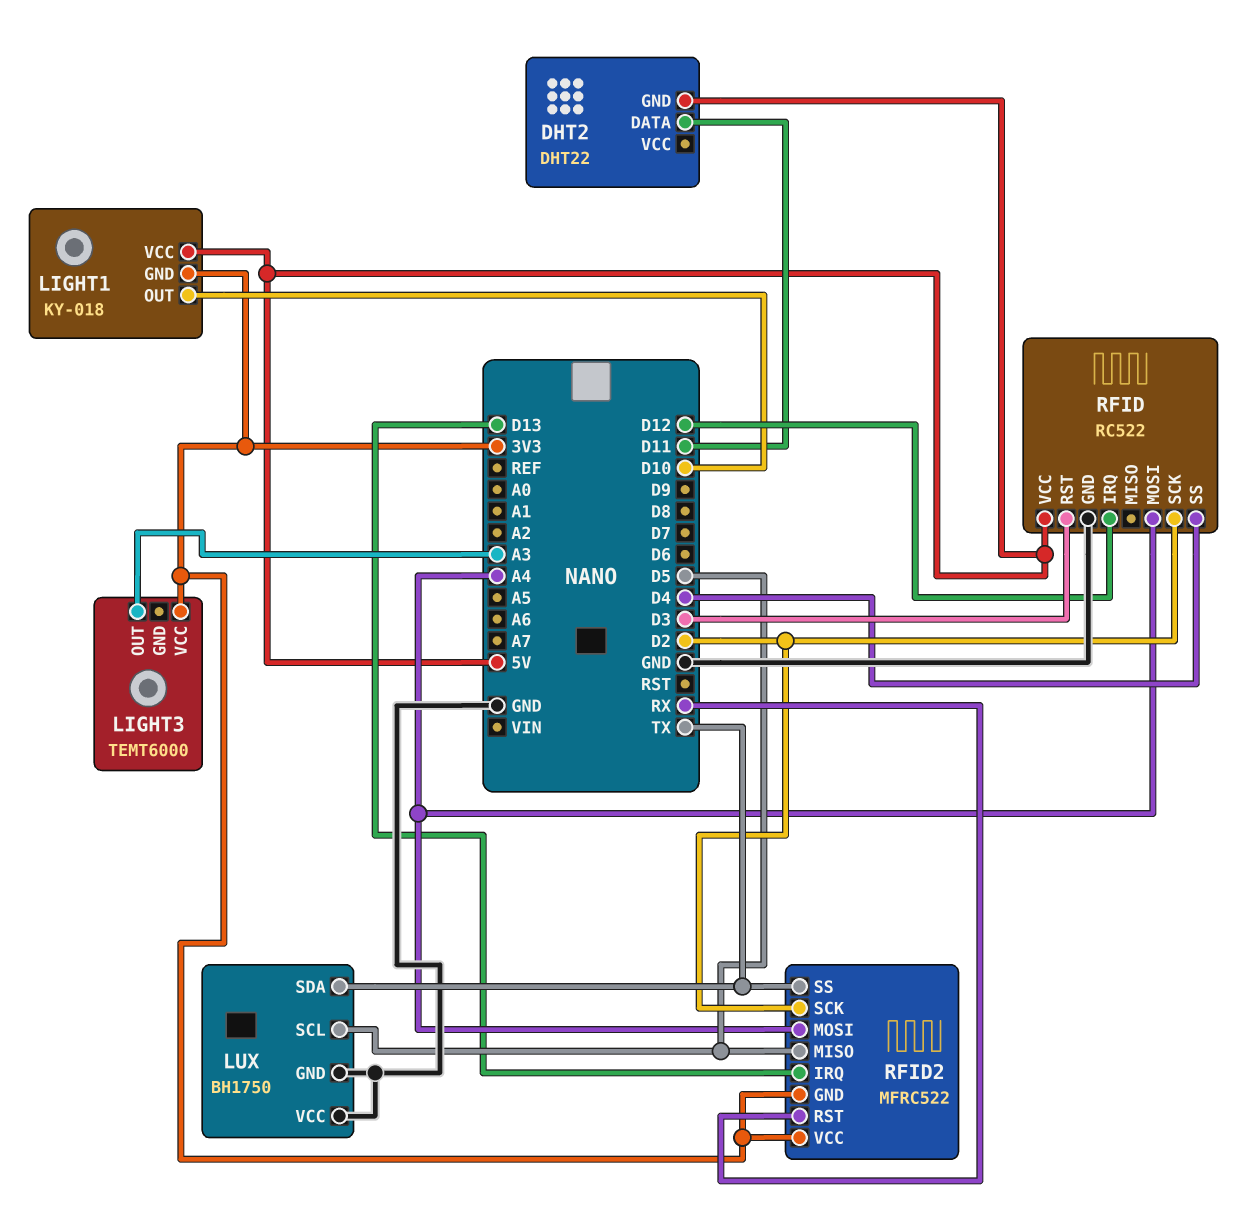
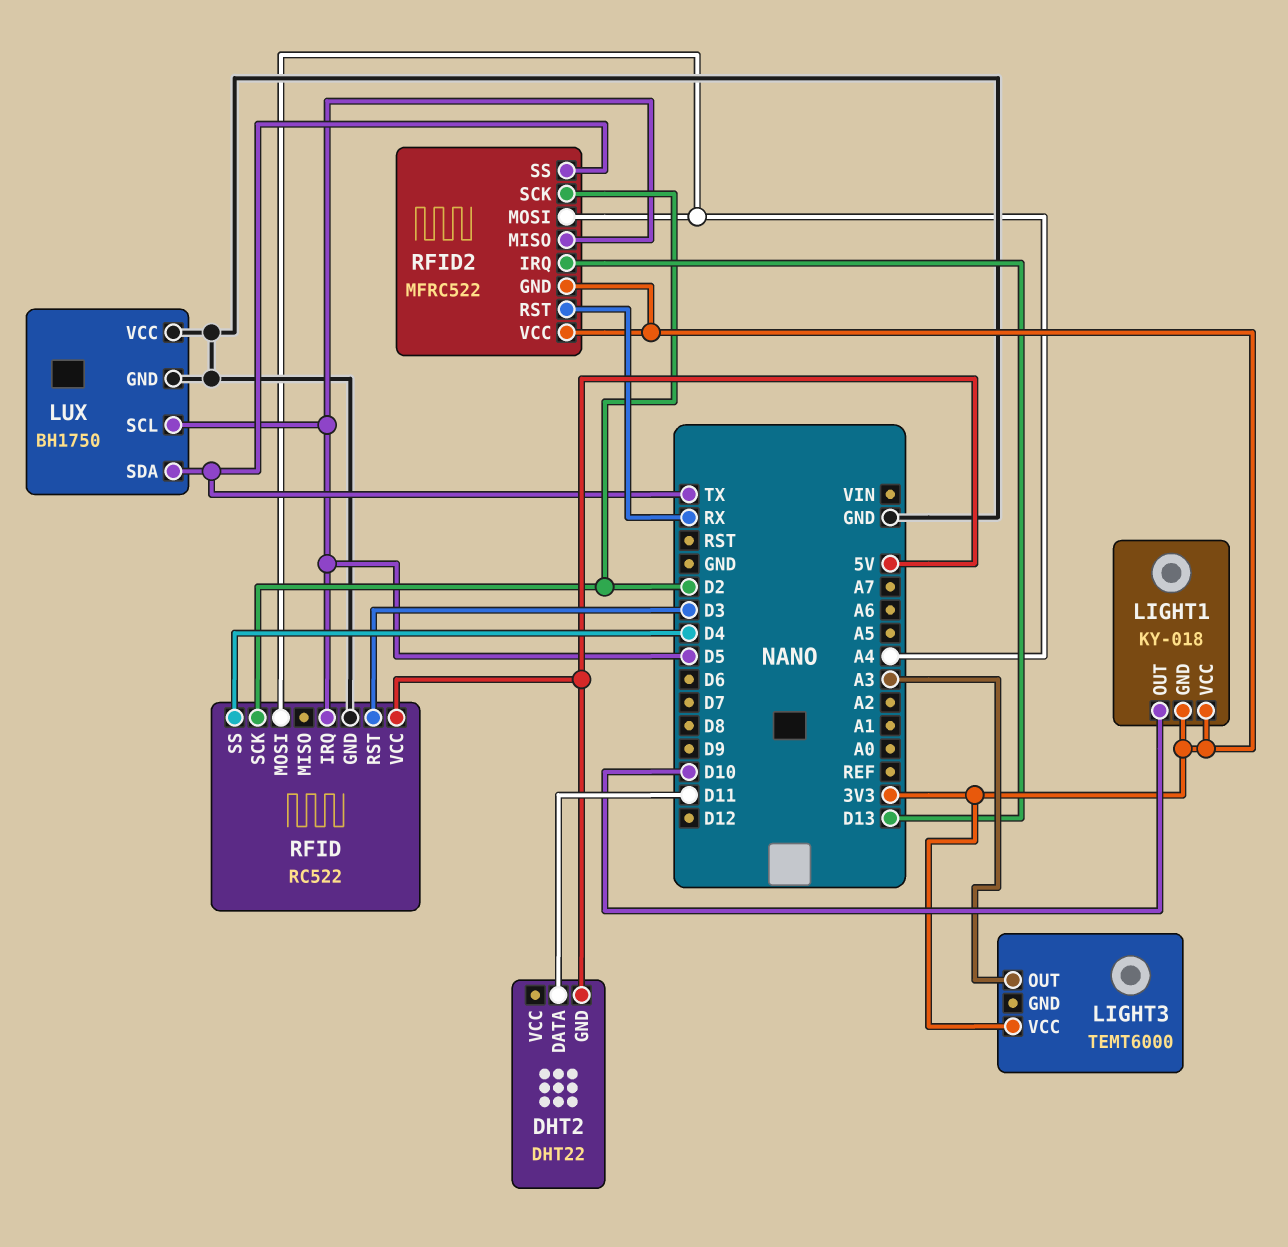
LIGHT1 pin VCC: 5V -> 3V3
RFID pin IRQ: D12 -> D5

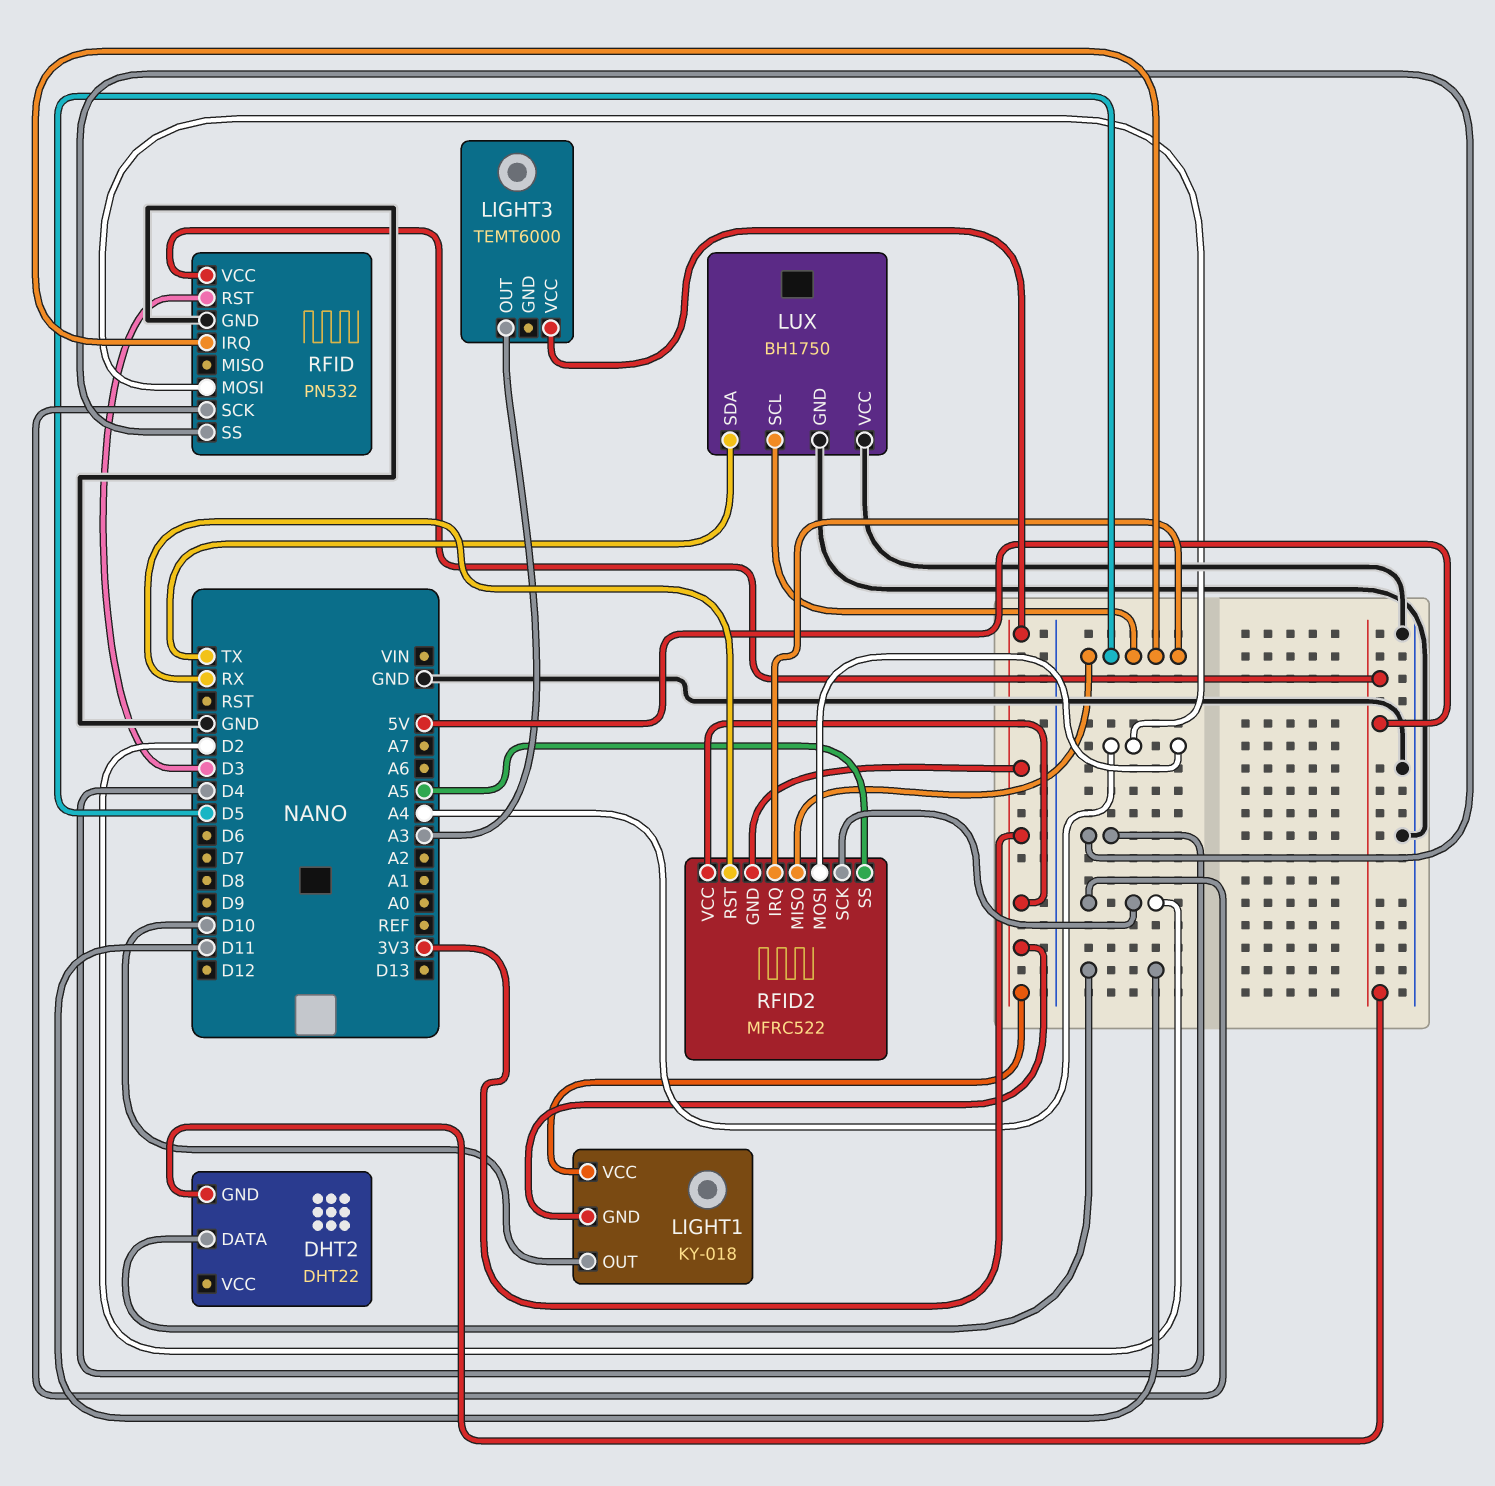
RFID: RC522 -> PN532
RFID2 pin IRQ: D13 -> D5
RFID2 pin SS: TX -> A5

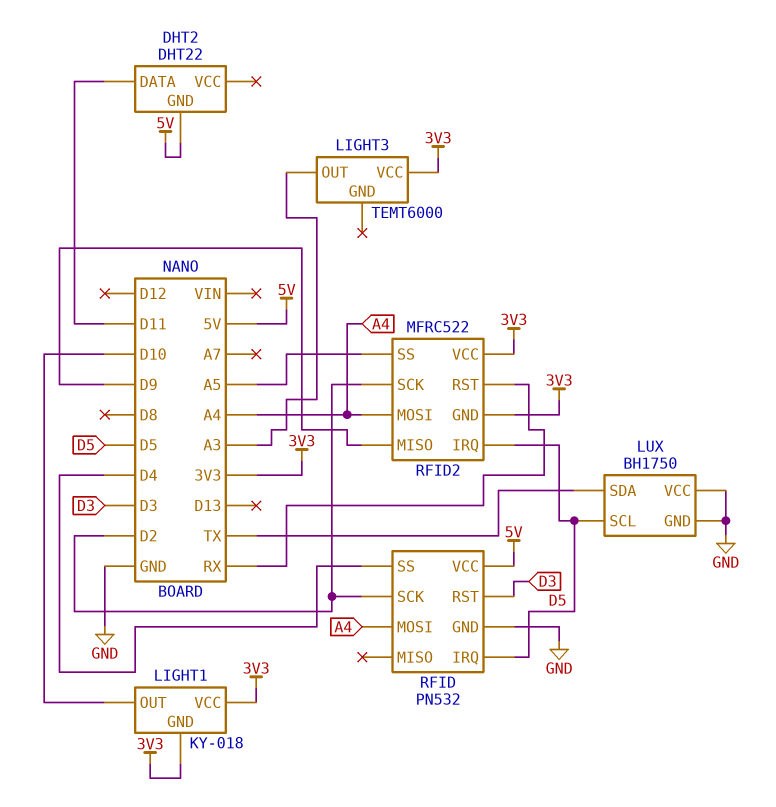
RFID2 pin MISO: D5 -> D9

